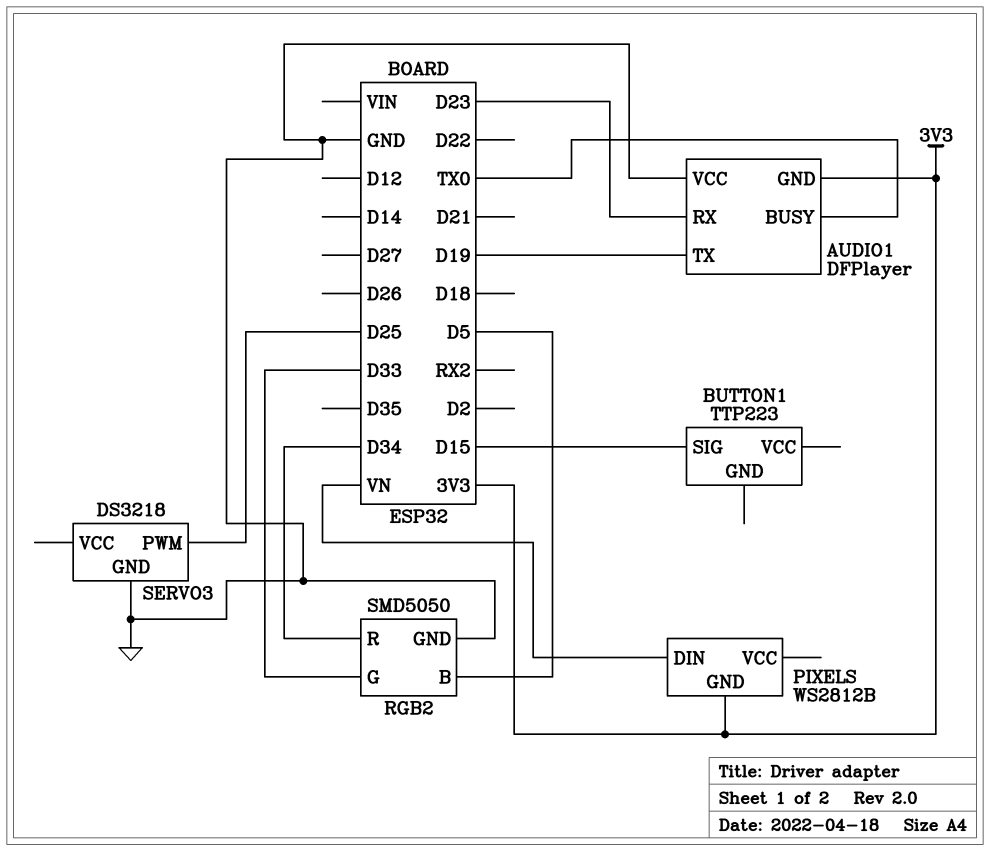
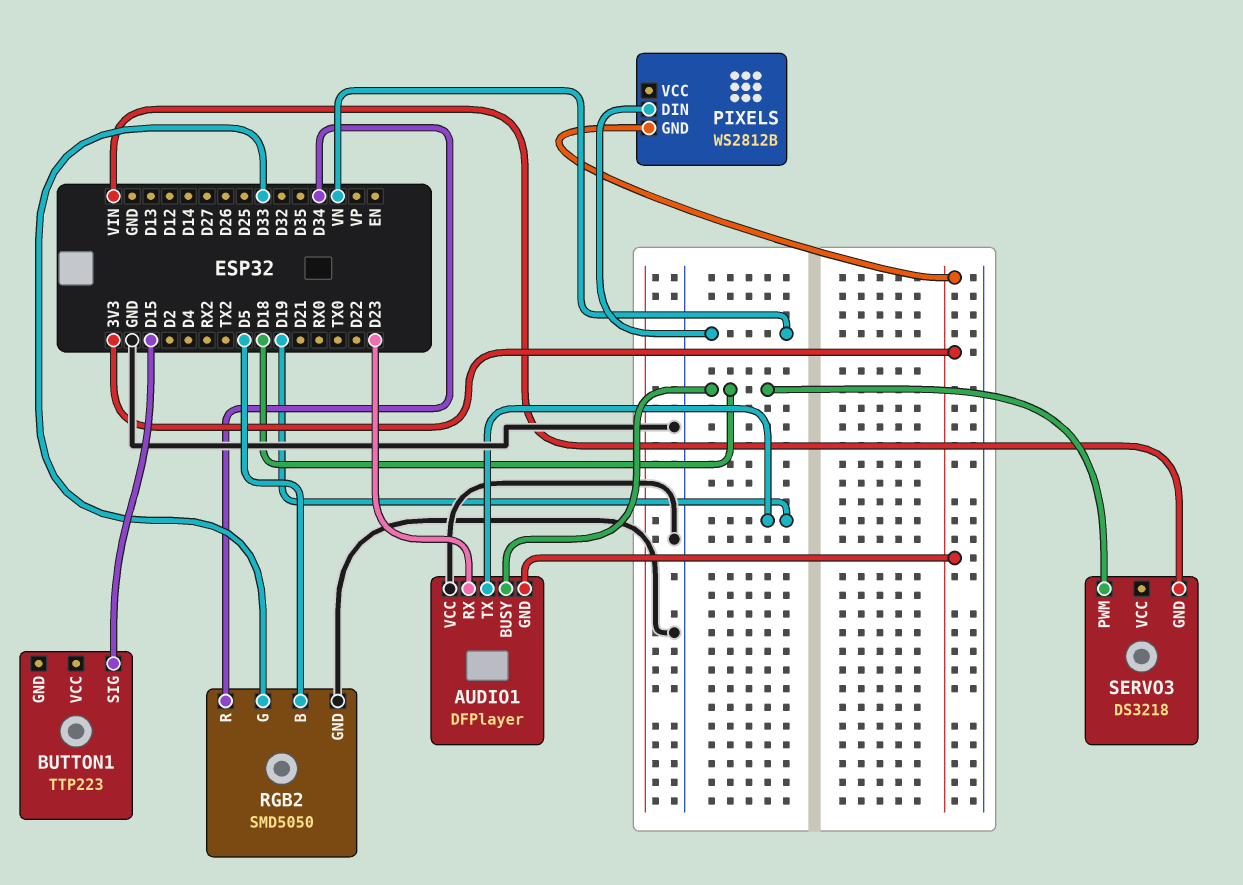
AUDIO1 pin BUSY: TX0 -> D18
SERVO3 pin GND: GND -> VIN
SERVO3 pin PWM: D25 -> D18

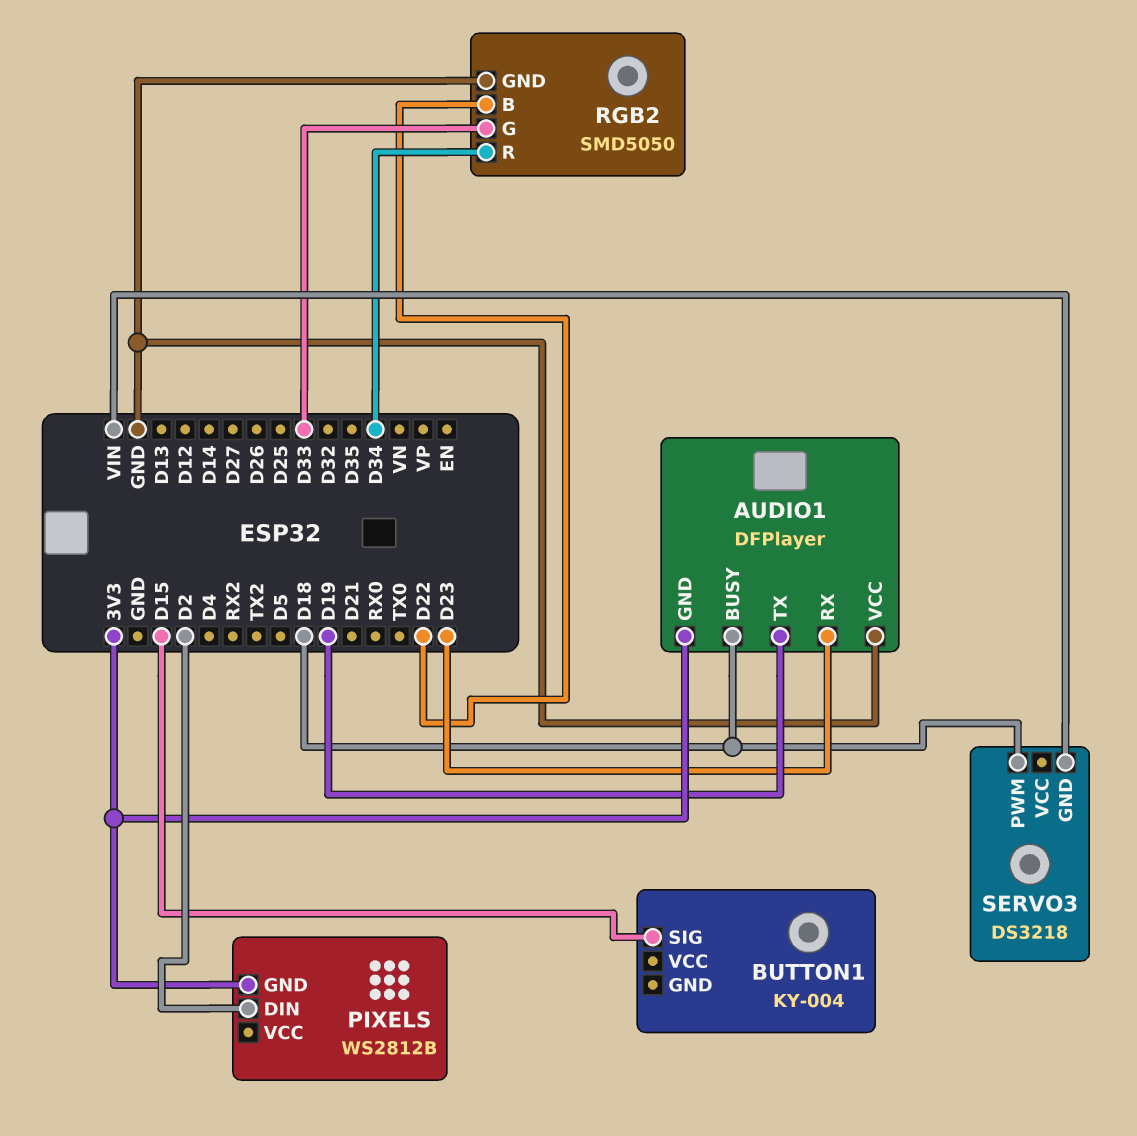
BUTTON1: TTP223 -> KY-004
PIXELS pin DIN: VN -> D2
RGB2 pin B: D5 -> D22

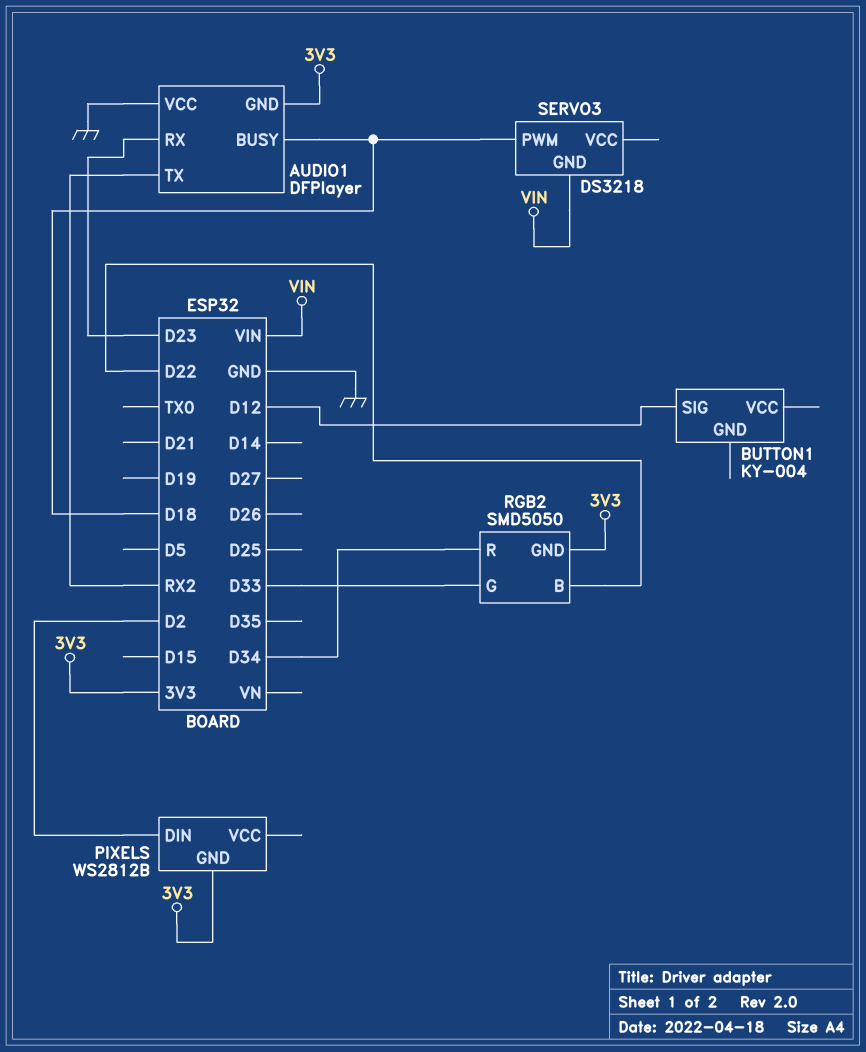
AUDIO1 pin TX: D19 -> RX2
BUTTON1 pin SIG: D15 -> D12
RGB2 pin GND: GND -> 3V3

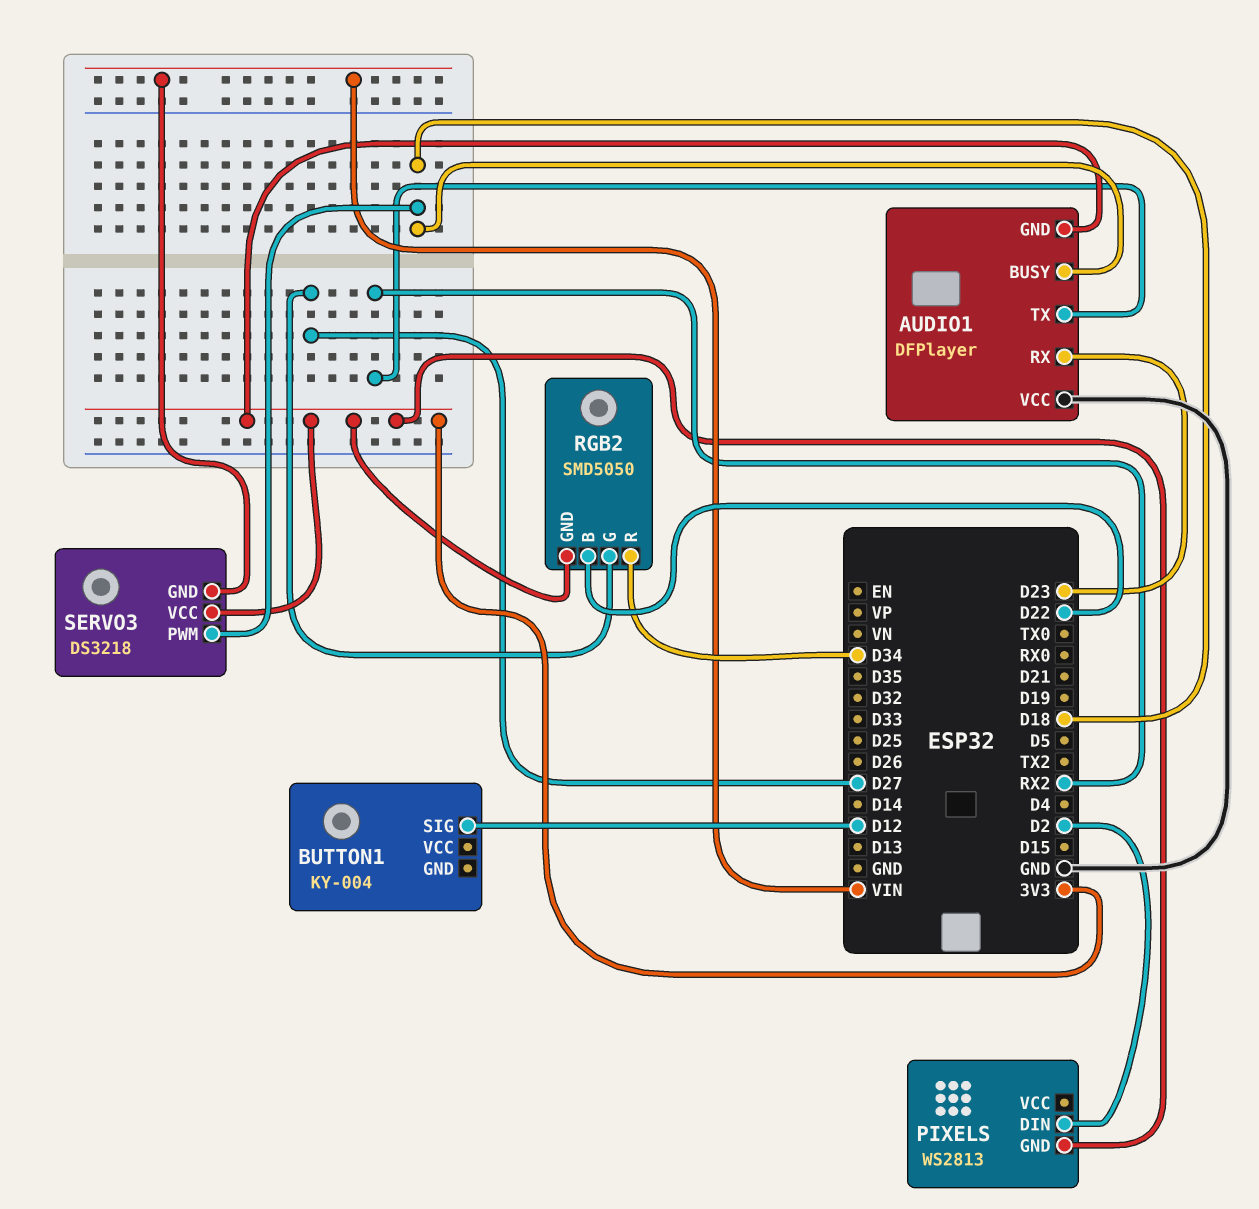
PIXELS: WS2812B -> WS2813
RGB2 pin G: D33 -> D27
SERVO3 pin VCC: none -> 3V3

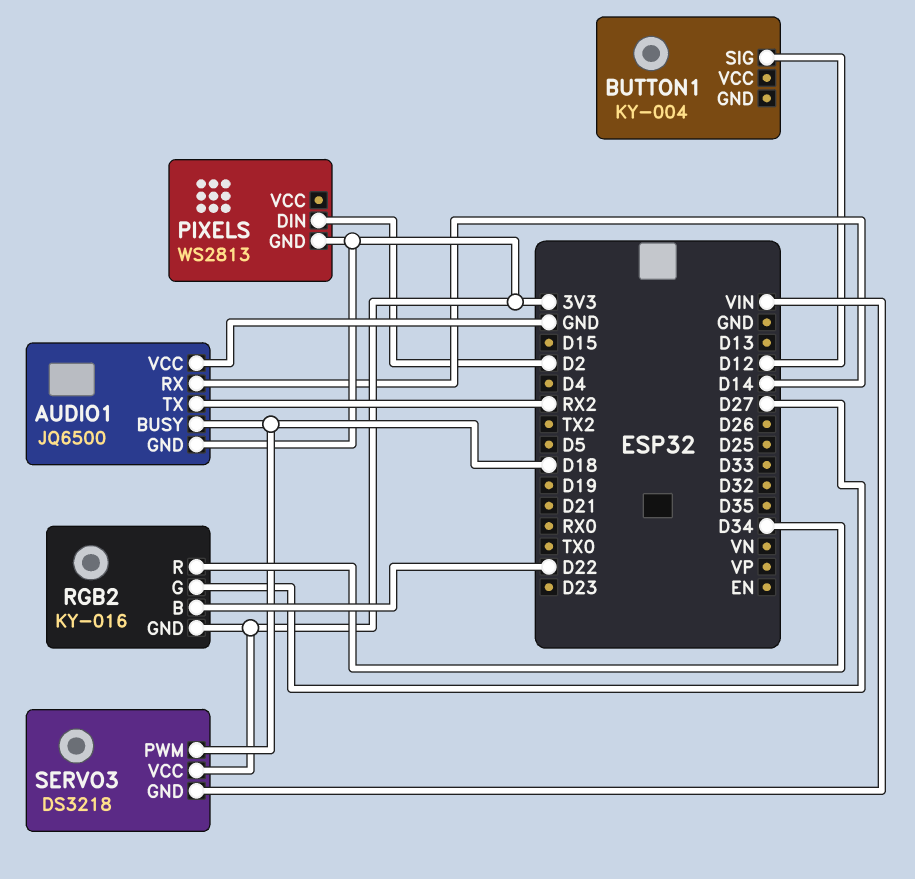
AUDIO1: DFPlayer -> JQ6500
AUDIO1 pin RX: D23 -> D14
RGB2: SMD5050 -> KY-016

